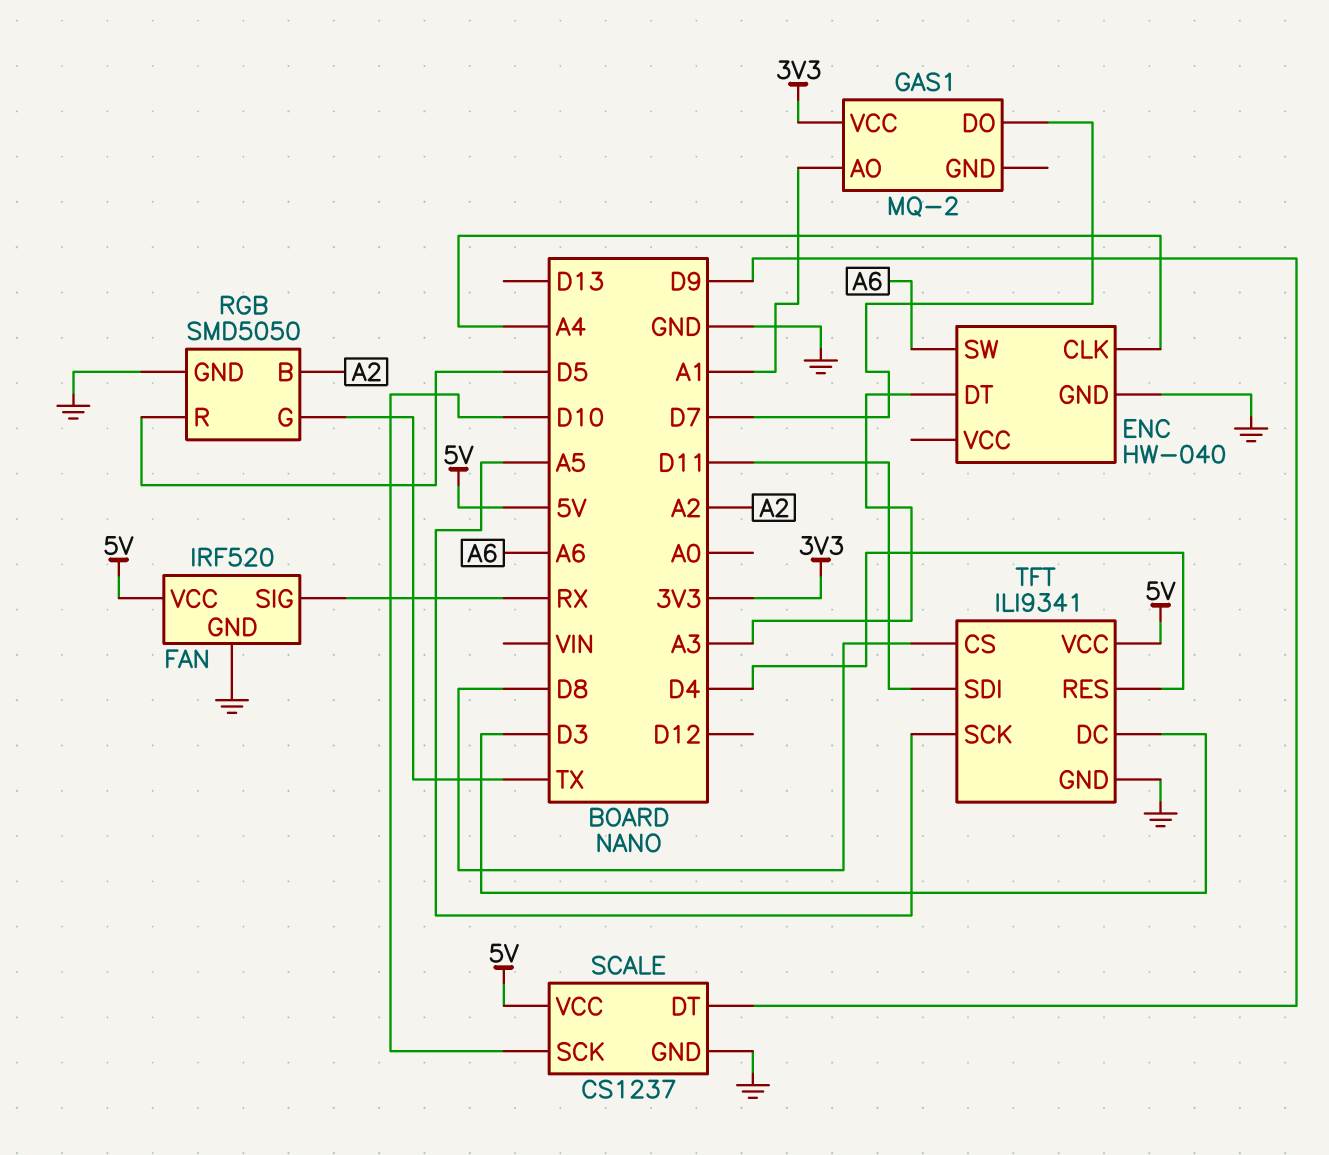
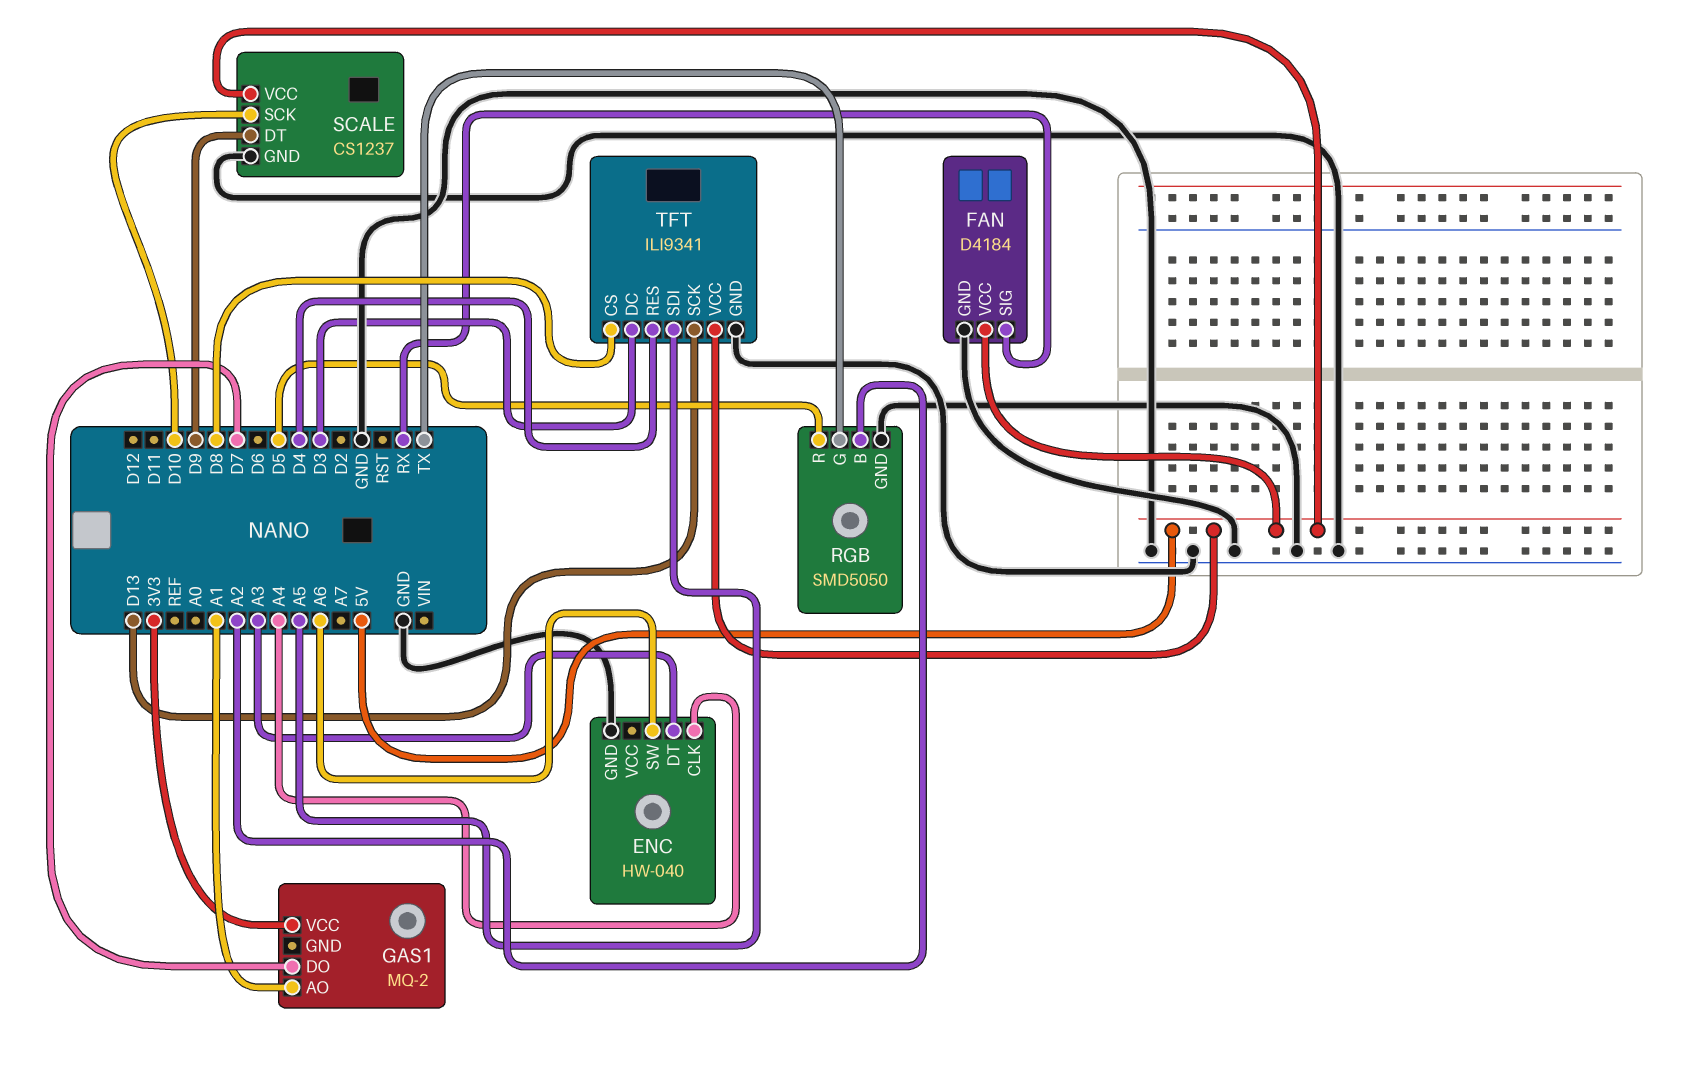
FAN: IRF520 -> D4184
TFT pin SCK: A5 -> D13
TFT pin SDI: D11 -> A5

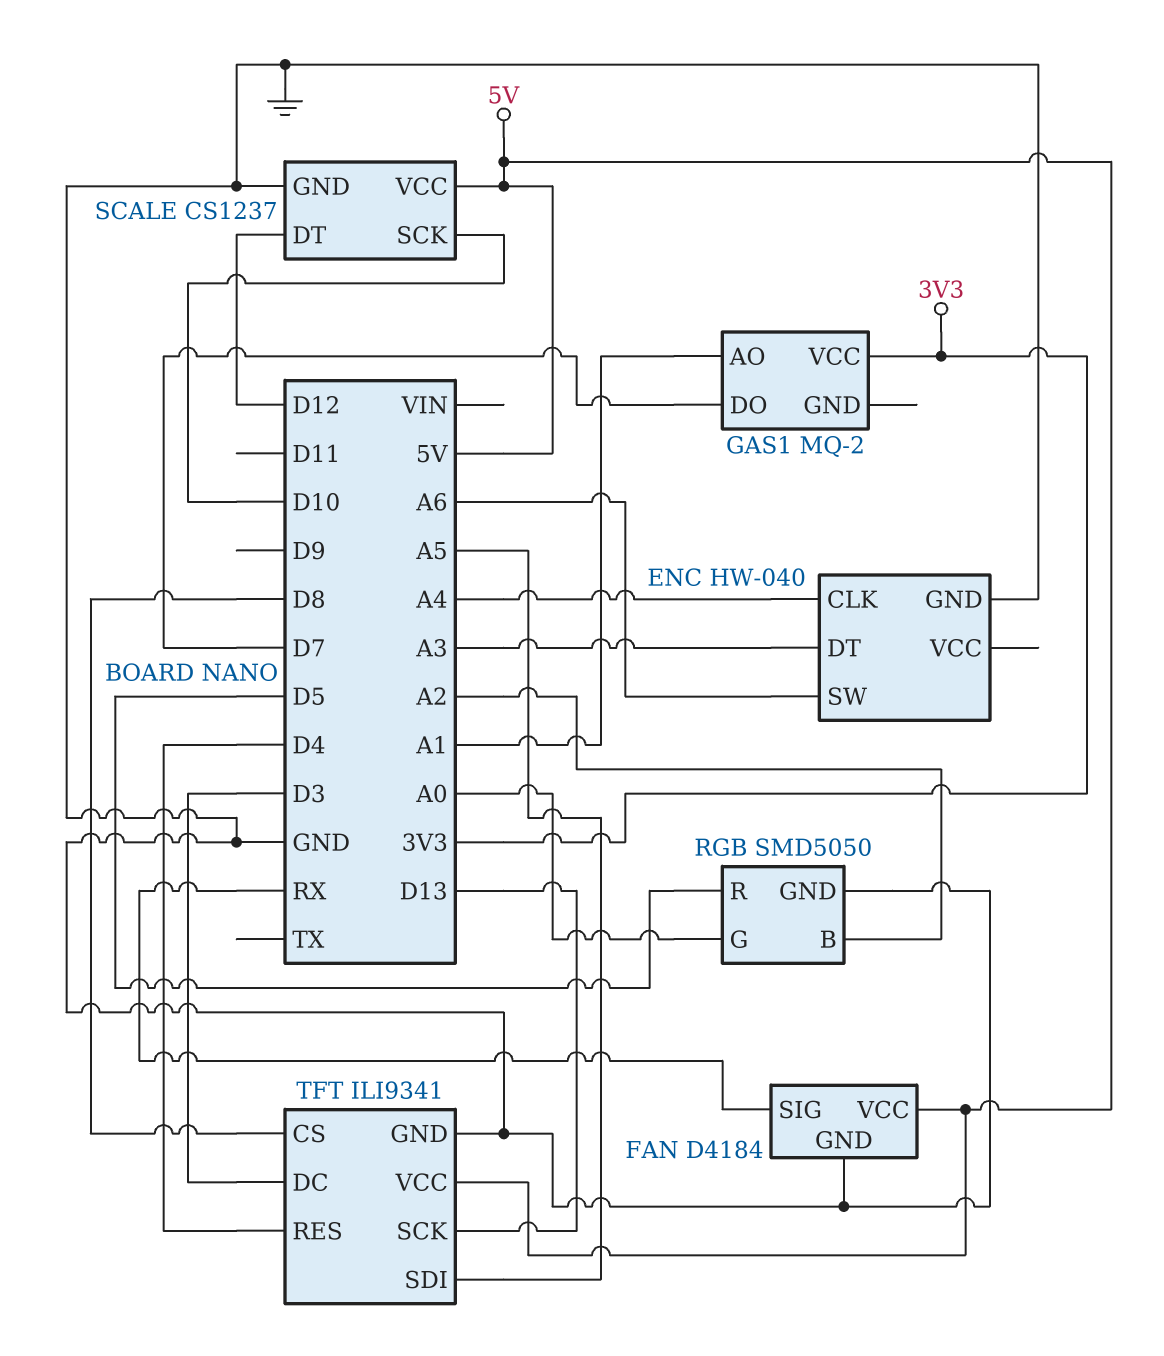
RGB pin G: TX -> A0
SCALE pin DT: D9 -> D12

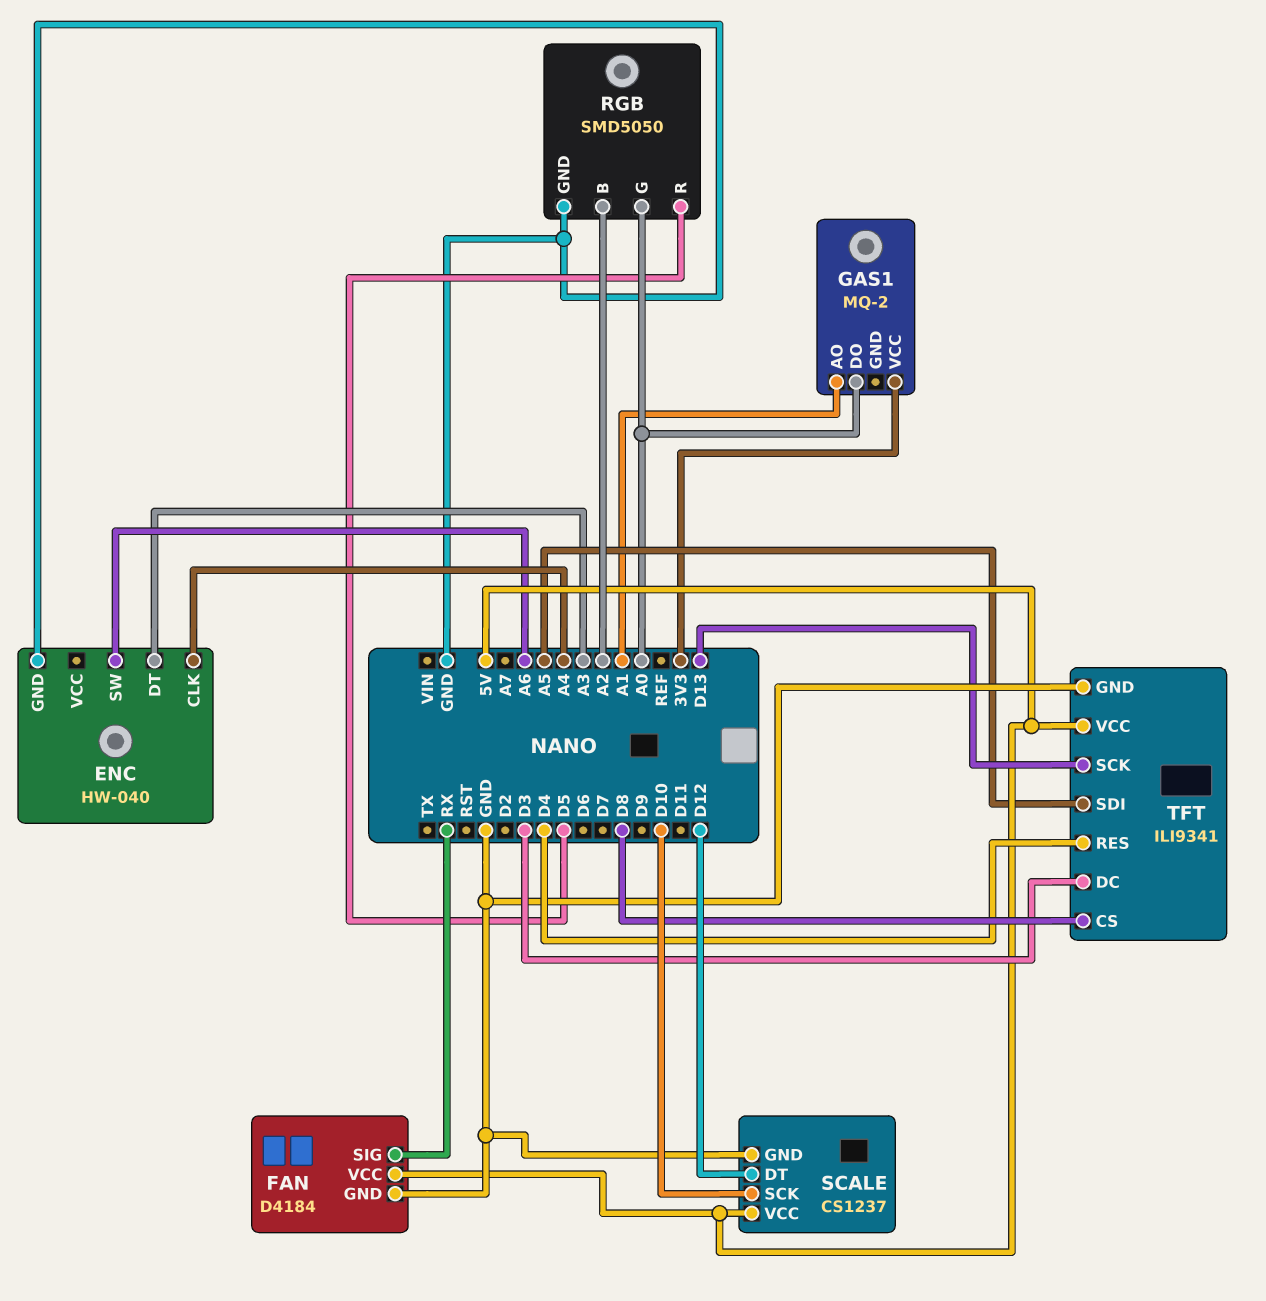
GAS1 pin DO: D7 -> A0

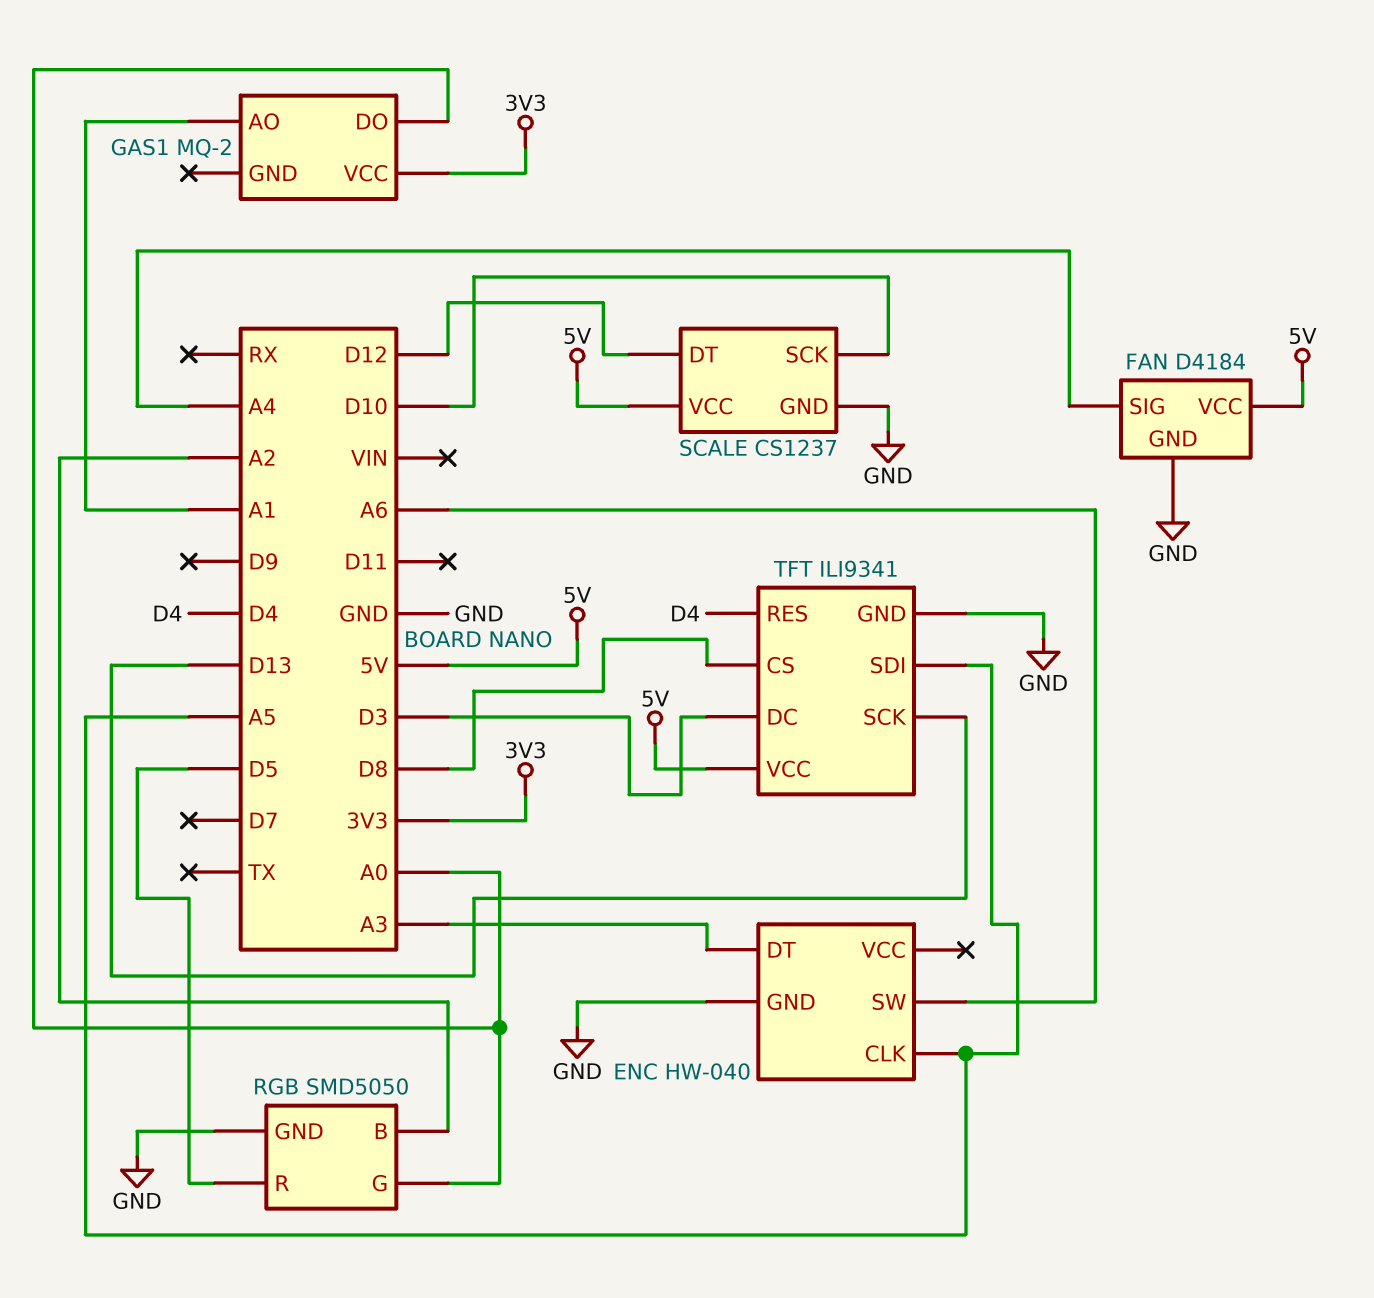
ENC pin CLK: A4 -> A5
FAN pin SIG: RX -> A4

